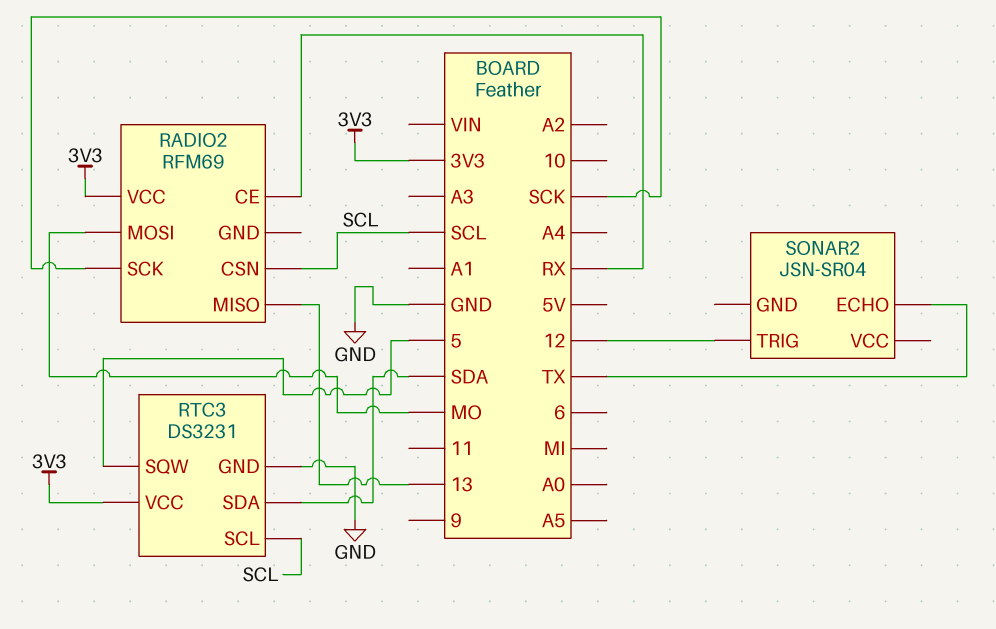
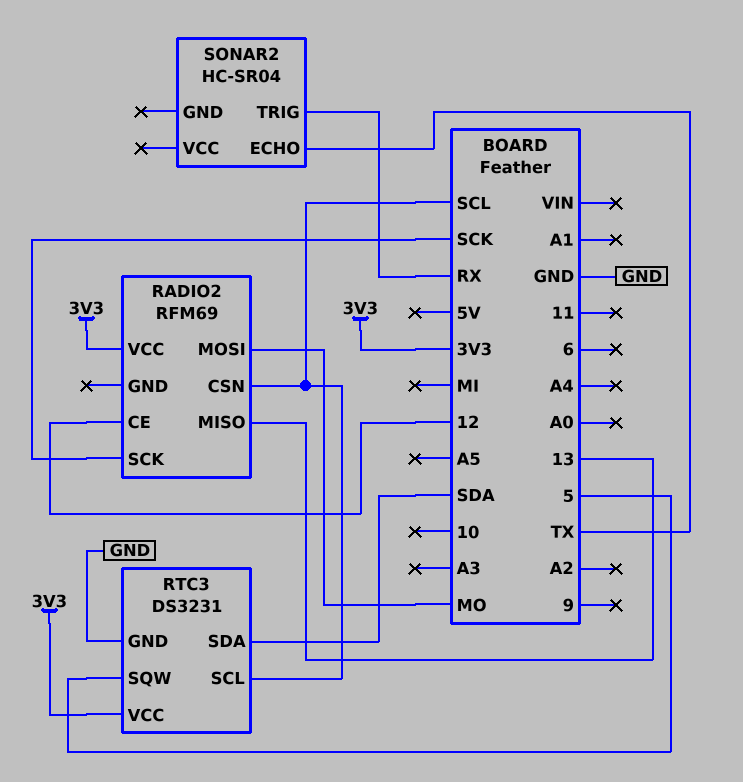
RADIO2 pin CE: RX -> 12
SONAR2: JSN-SR04 -> HC-SR04
SONAR2 pin TRIG: 12 -> RX

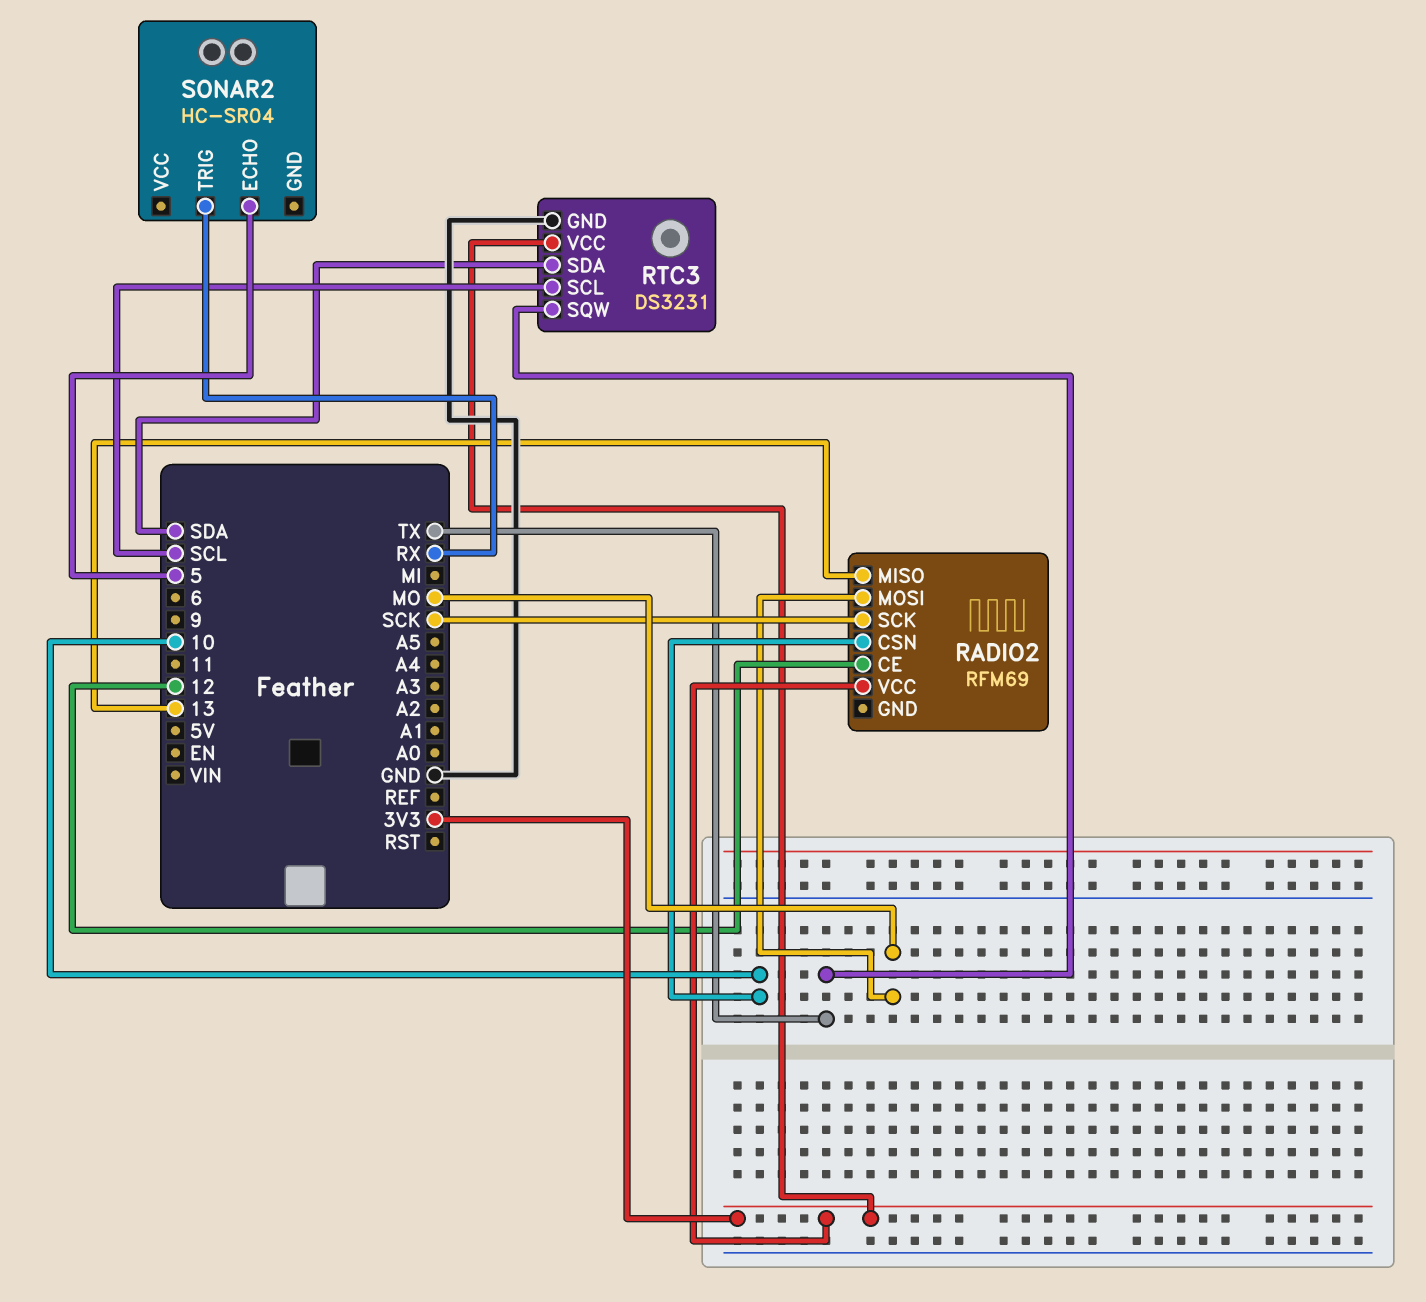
RADIO2 pin CSN: SCL -> 10
RTC3 pin SQW: 5 -> TX
SONAR2 pin ECHO: TX -> 5

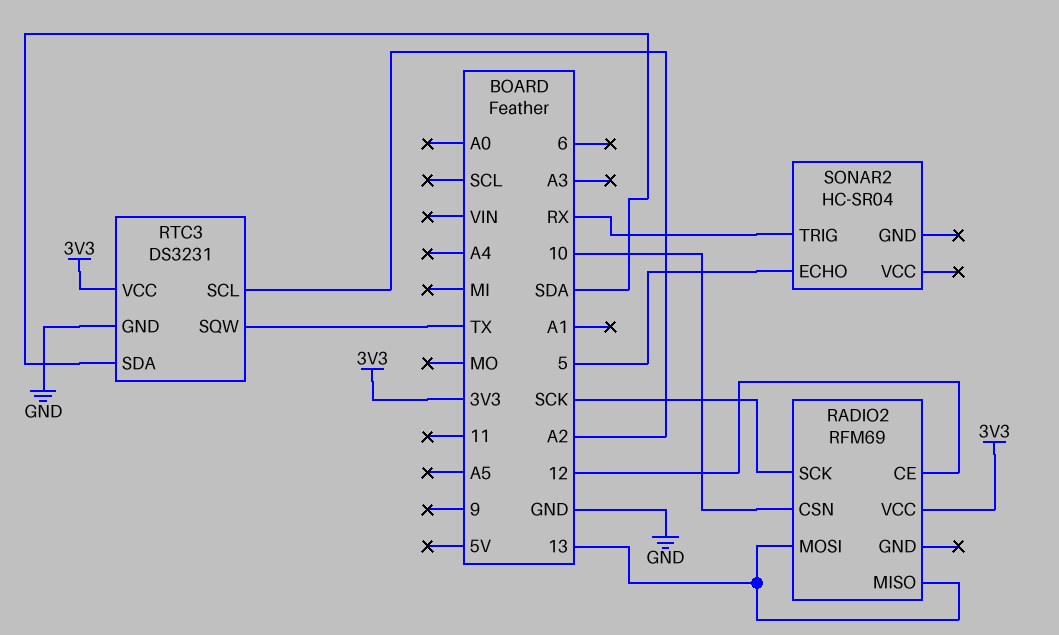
RADIO2 pin MOSI: MO -> 13
RTC3 pin SCL: SCL -> A2

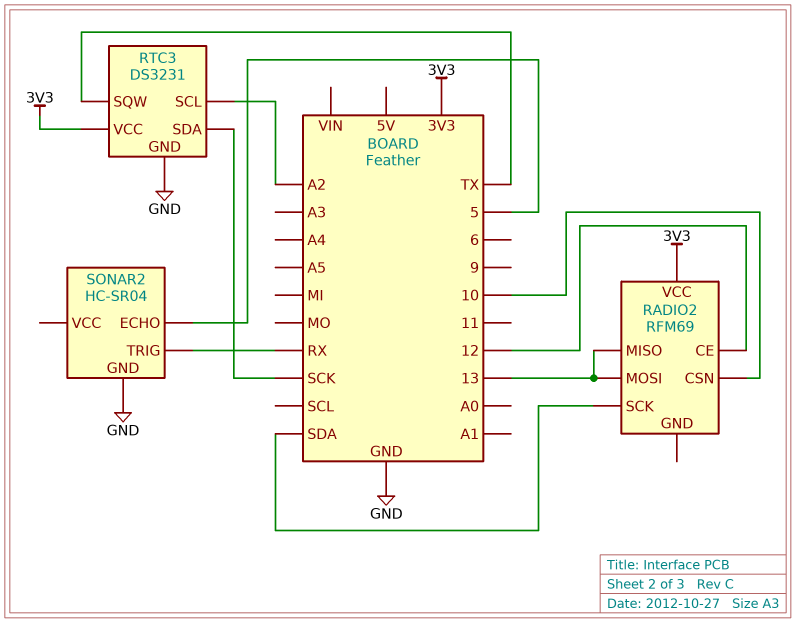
RADIO2 pin SCK: SCK -> SDA
RTC3 pin SDA: SDA -> SCK
SONAR2 pin GND: none -> GND

